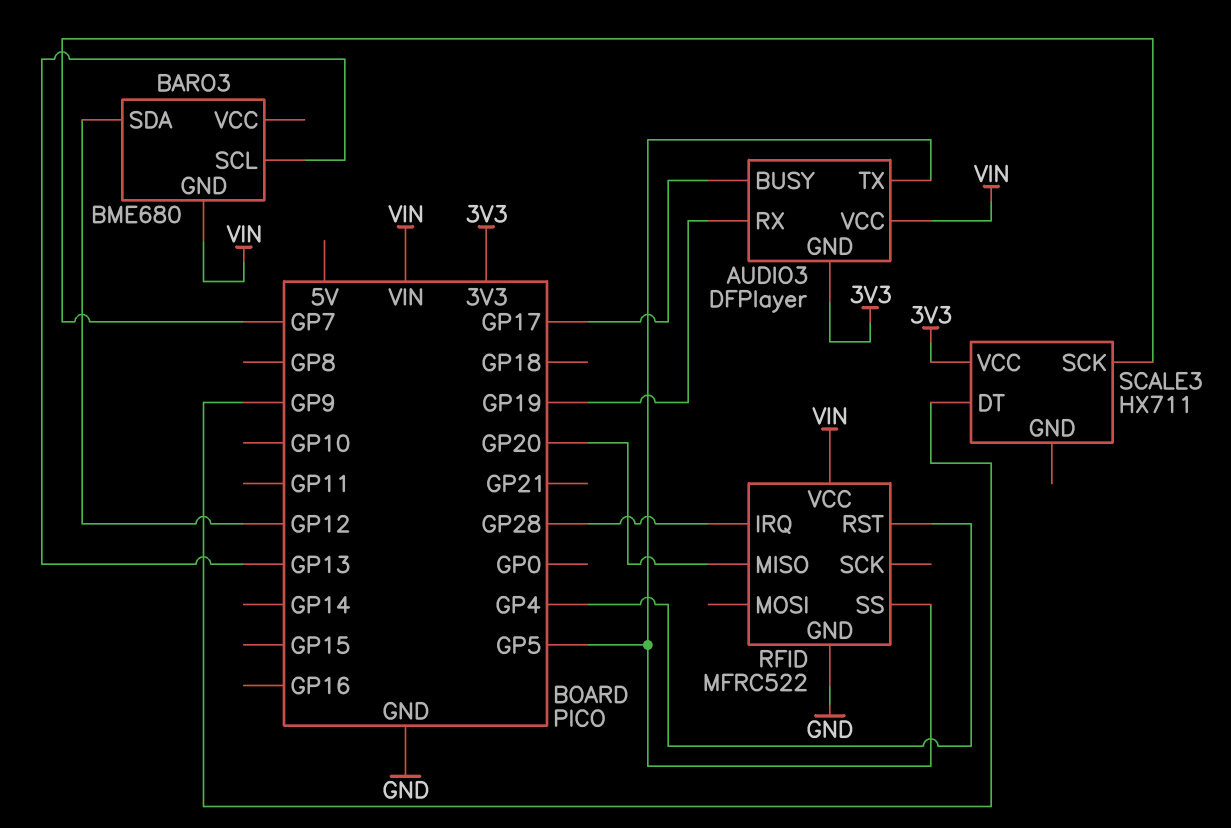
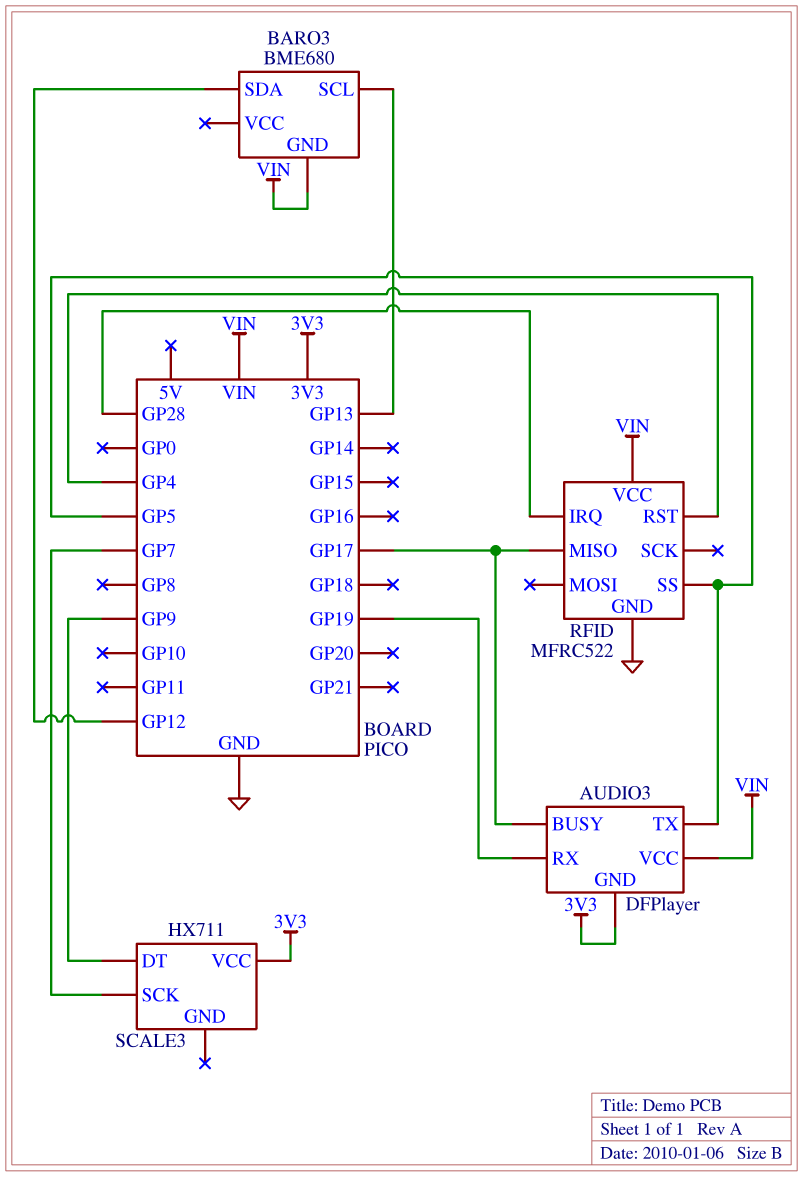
RFID pin MISO: GP20 -> GP17

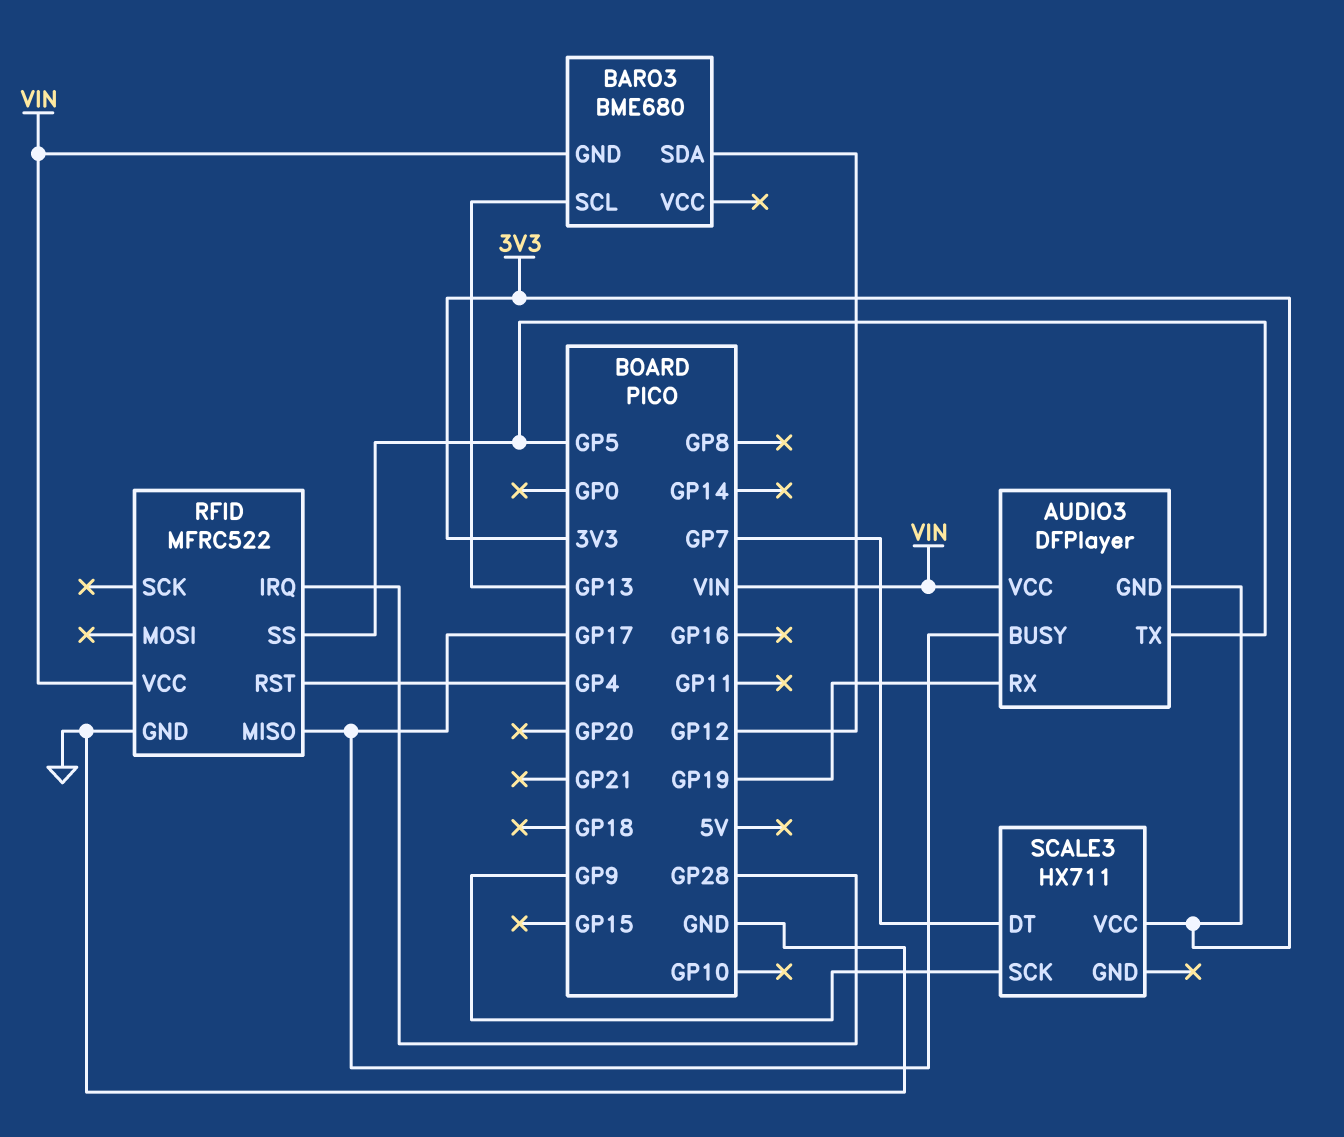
SCALE3 pin DT: GP9 -> GP7
SCALE3 pin SCK: GP7 -> GP9

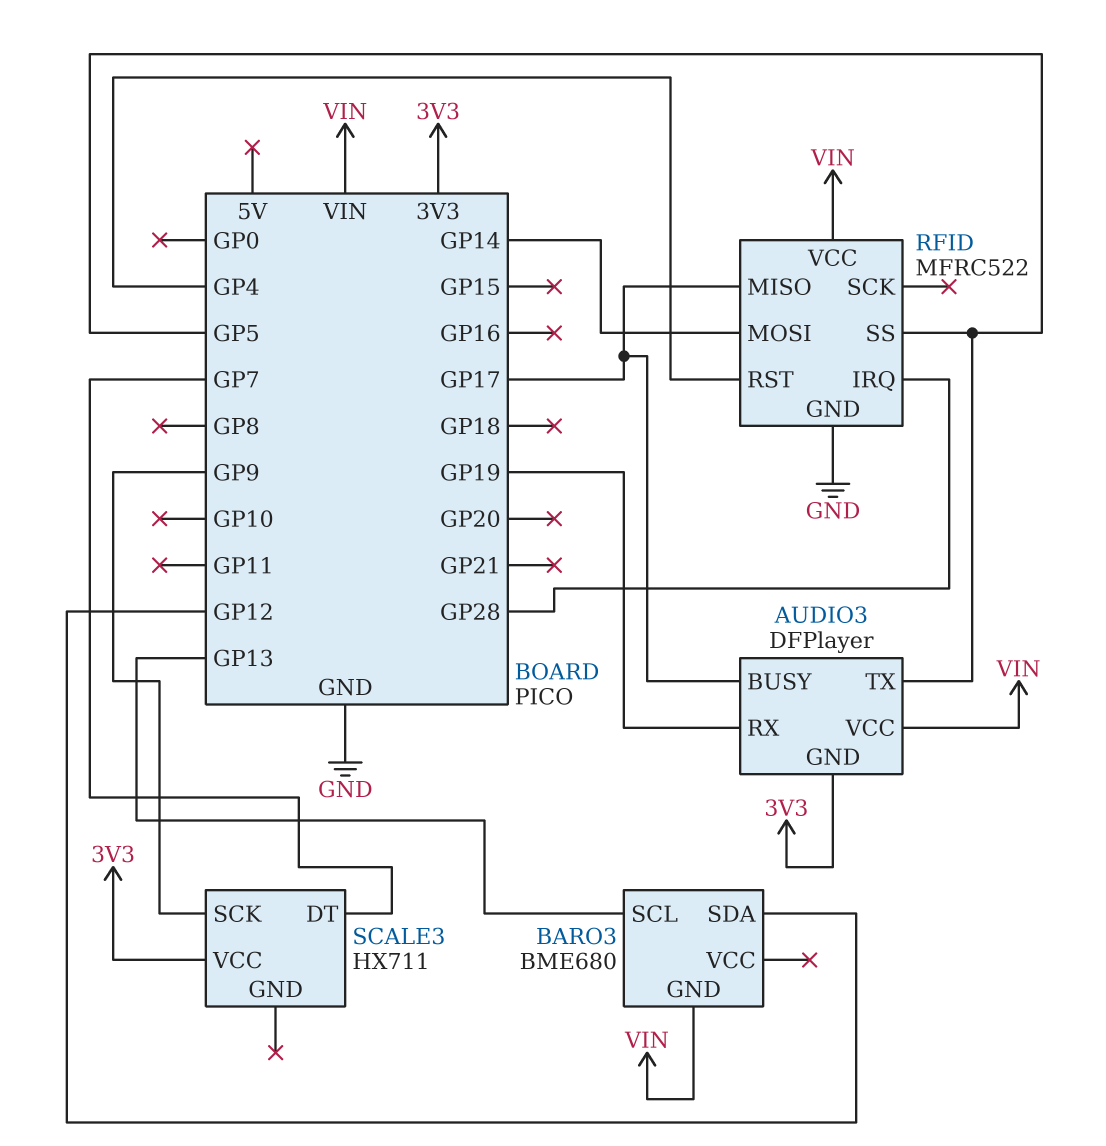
RFID pin MOSI: none -> GP14

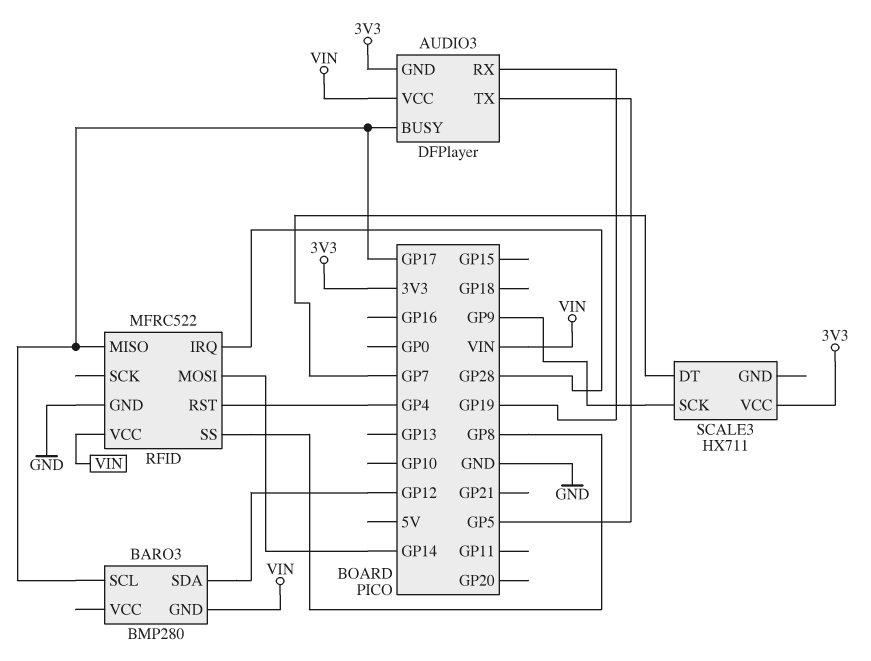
BARO3: BME680 -> BMP280
BARO3 pin SCL: GP13 -> GP17
RFID pin SS: GP5 -> GP8

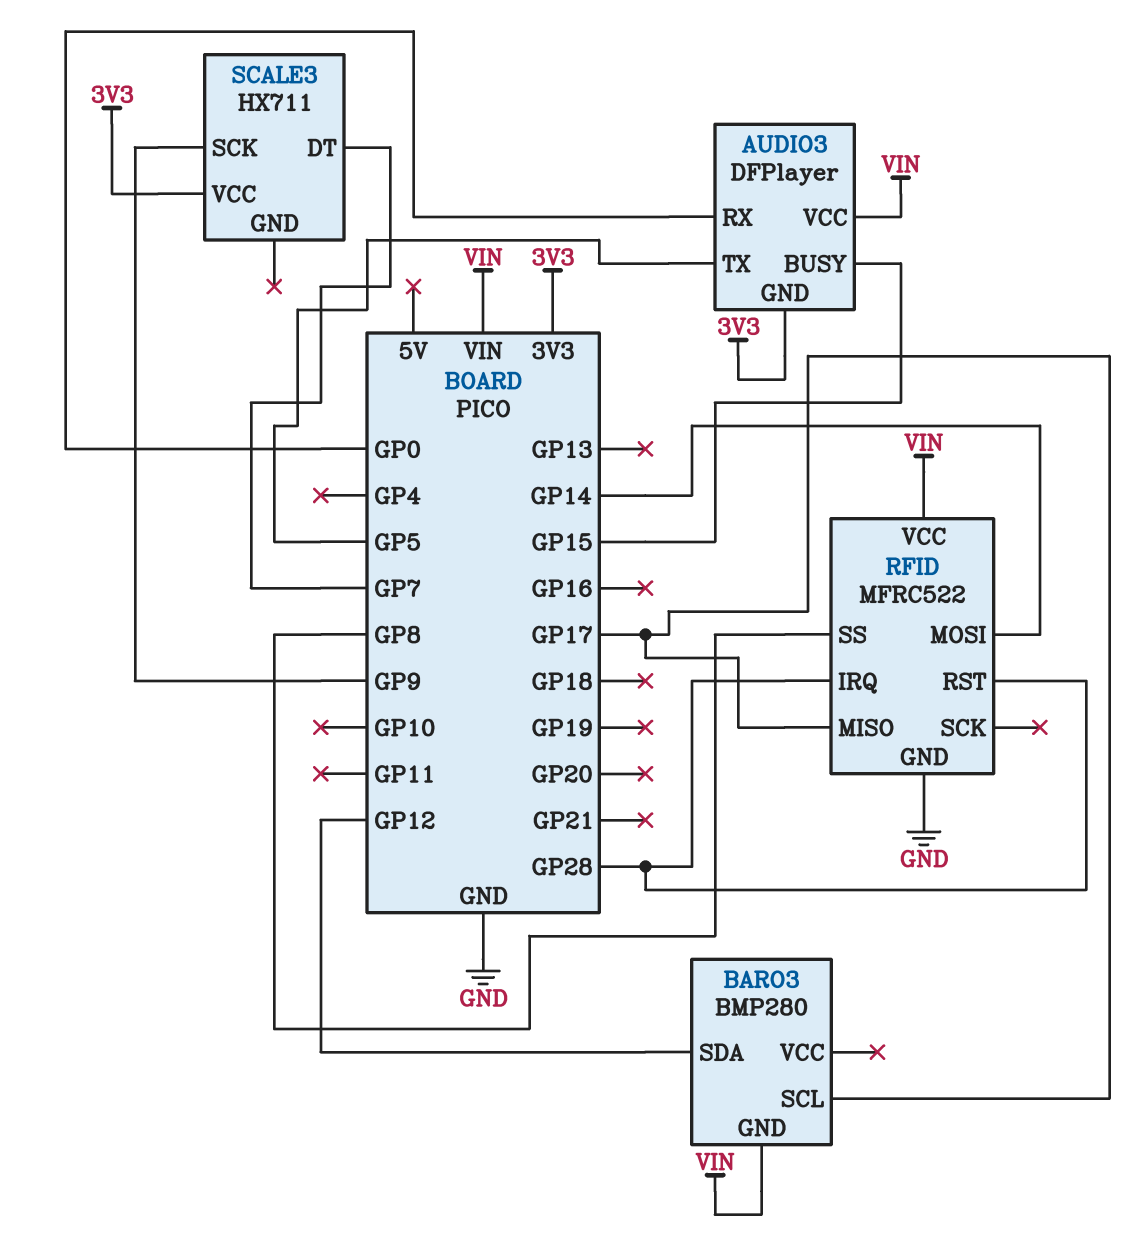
AUDIO3 pin BUSY: GP17 -> GP15
AUDIO3 pin RX: GP19 -> GP0
RFID pin RST: GP4 -> GP28

